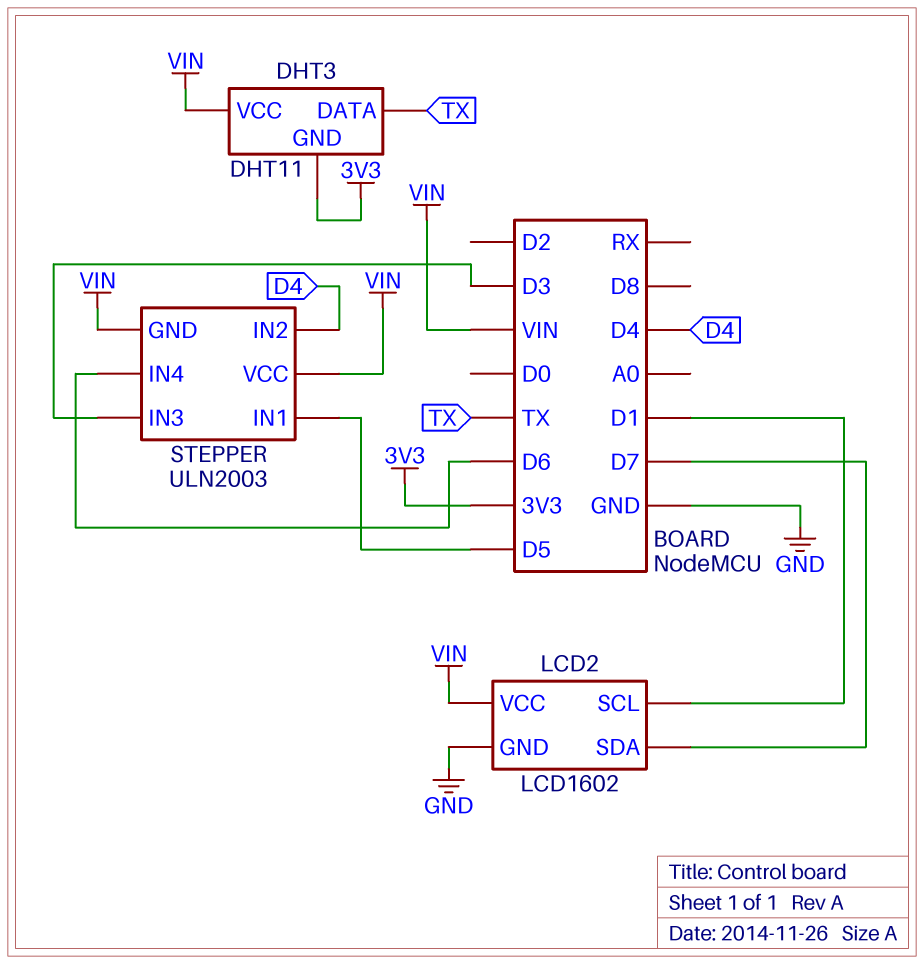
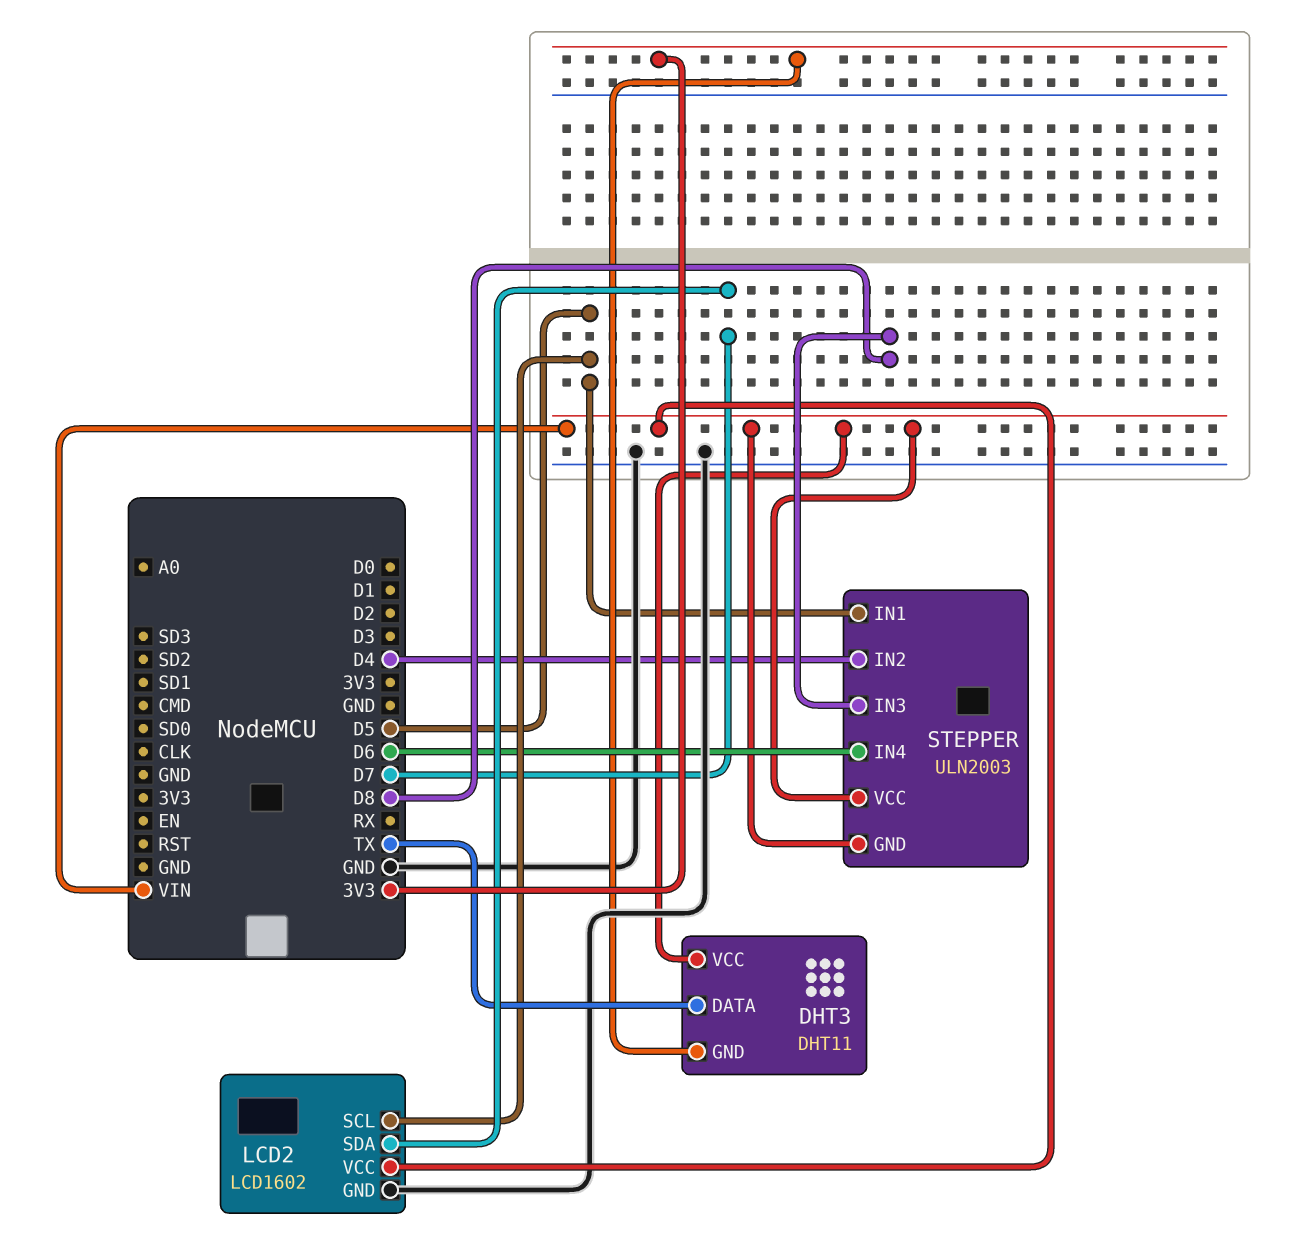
LCD2 pin SCL: D1 -> D5
STEPPER pin IN3: D3 -> D8

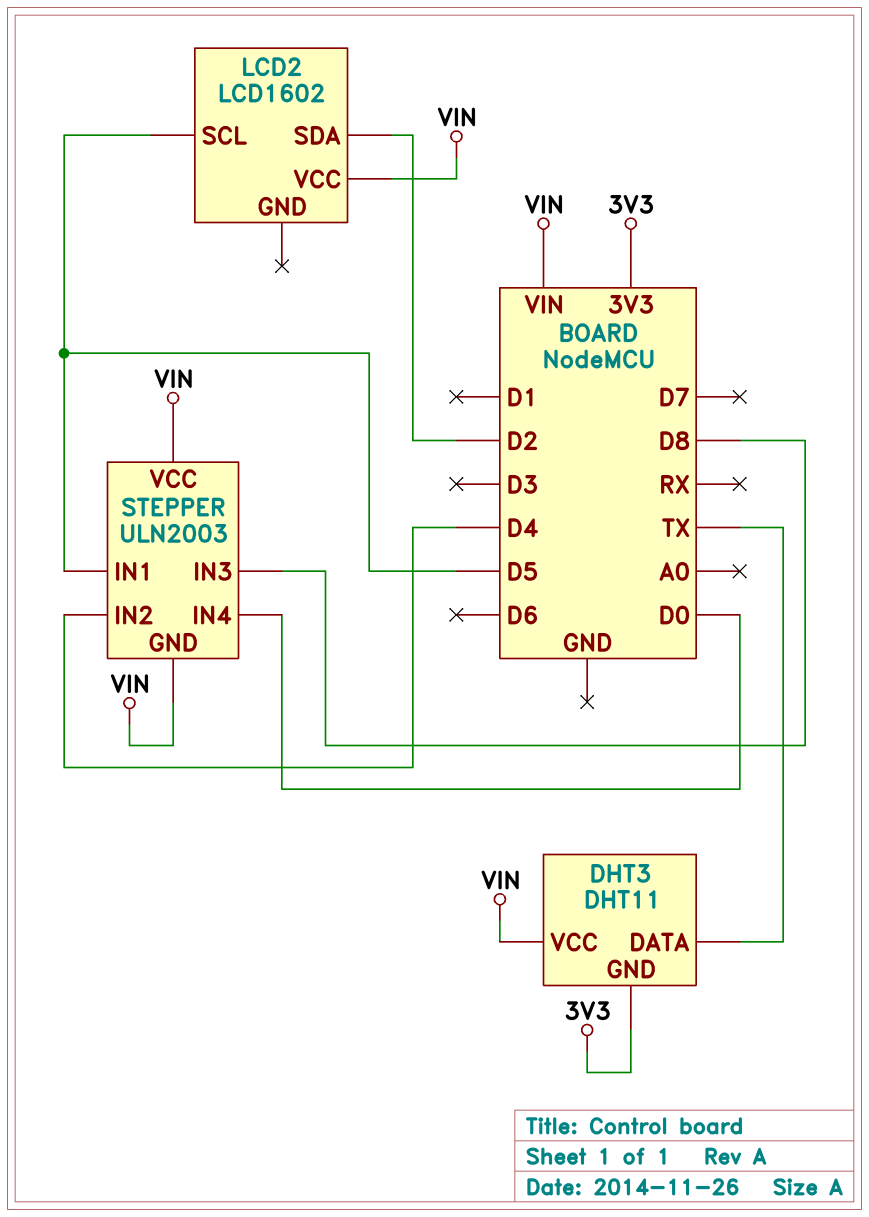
LCD2 pin GND: GND -> none
LCD2 pin SDA: D7 -> D2
STEPPER pin IN4: D6 -> D0

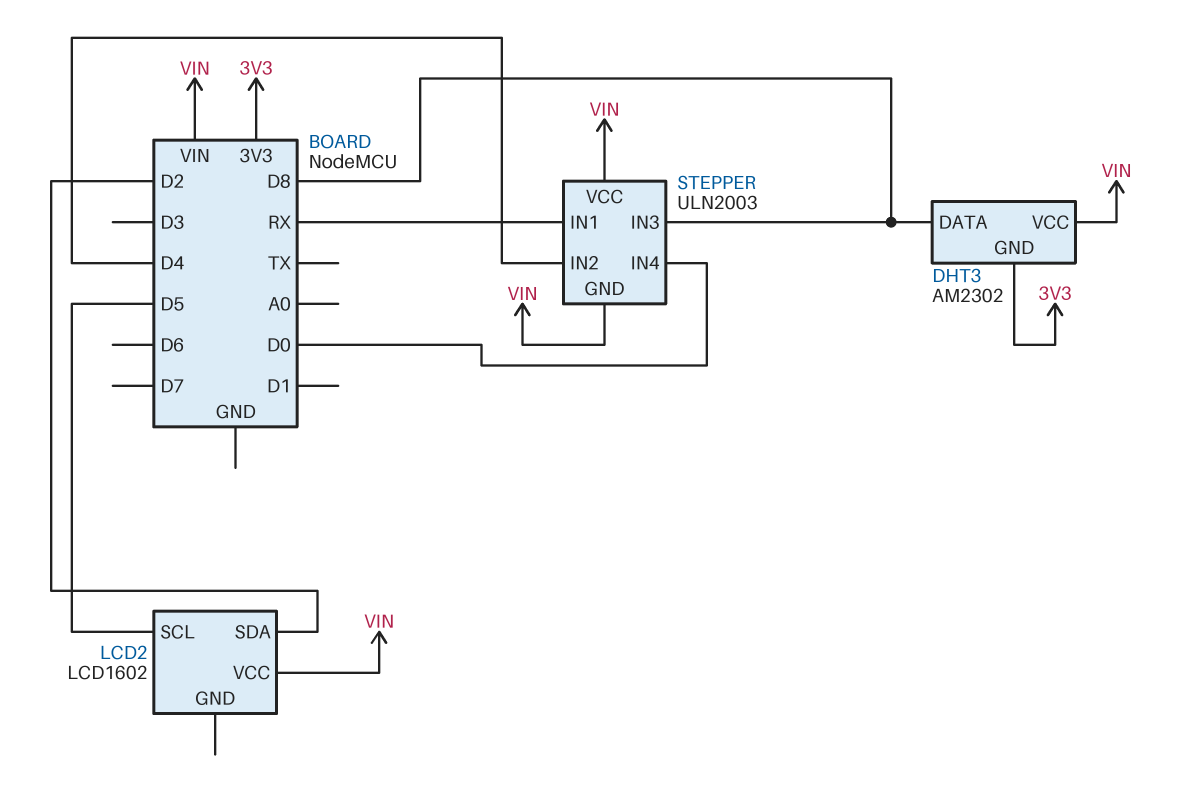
DHT3: DHT11 -> AM2302
DHT3 pin DATA: TX -> D8
STEPPER pin IN1: D5 -> RX

